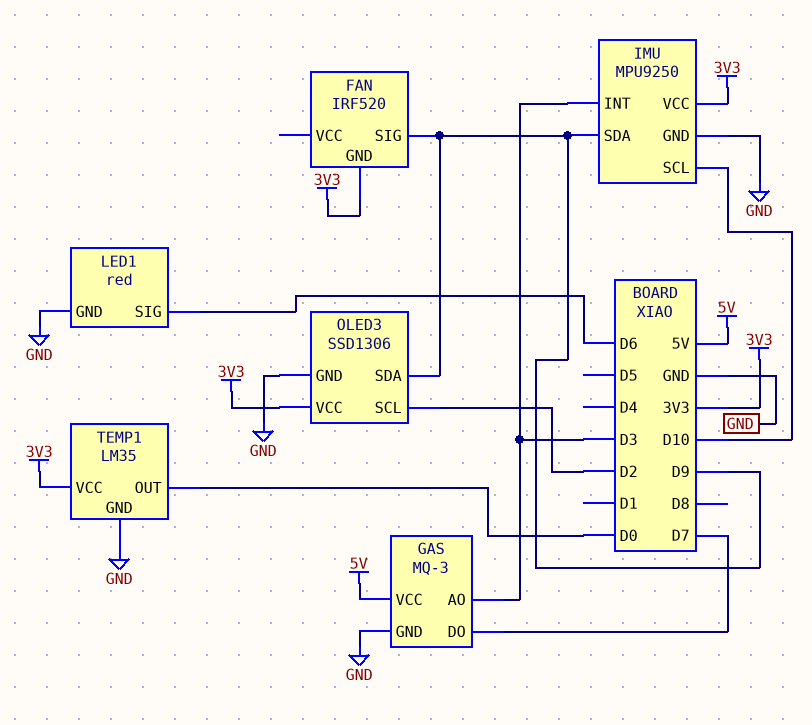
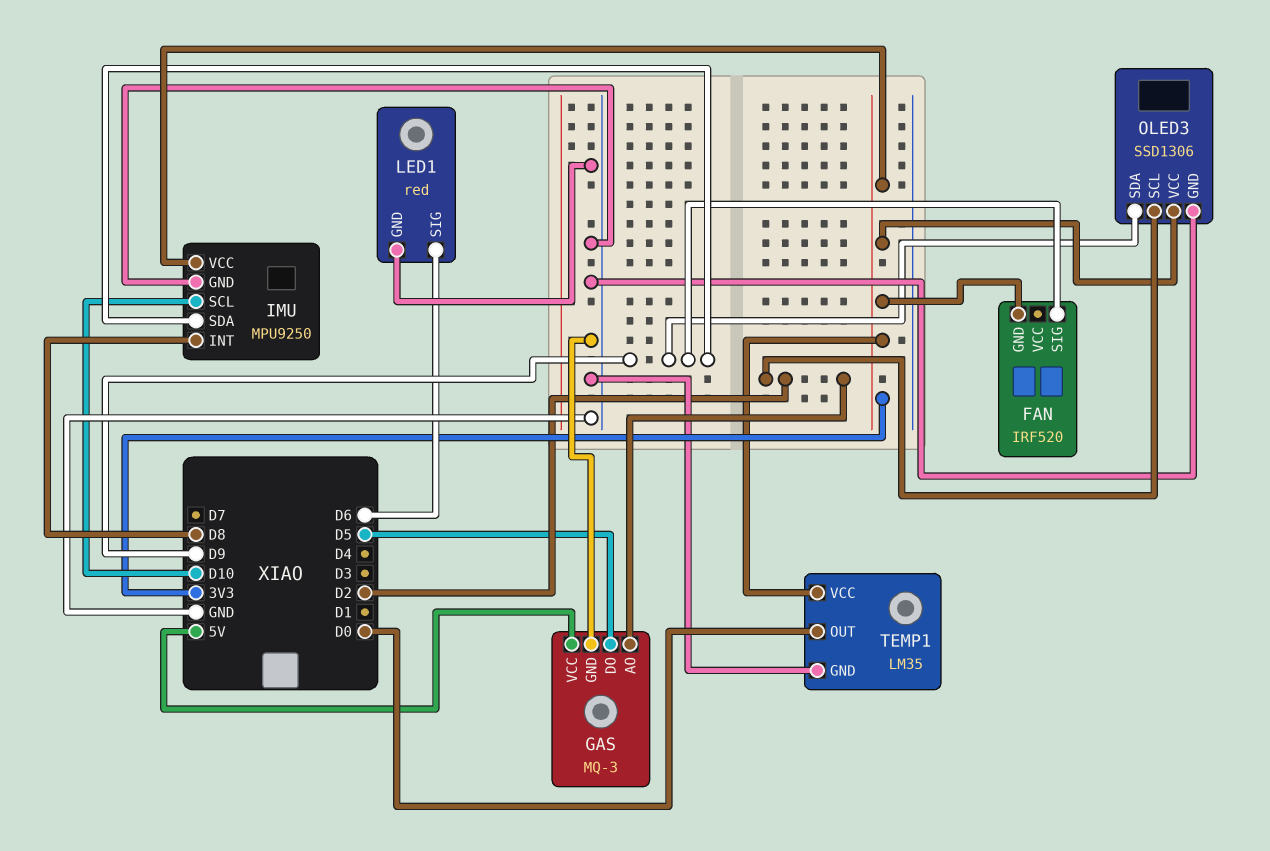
GAS pin AO: D3 -> D2
GAS pin DO: D7 -> D5
IMU pin INT: D3 -> D8

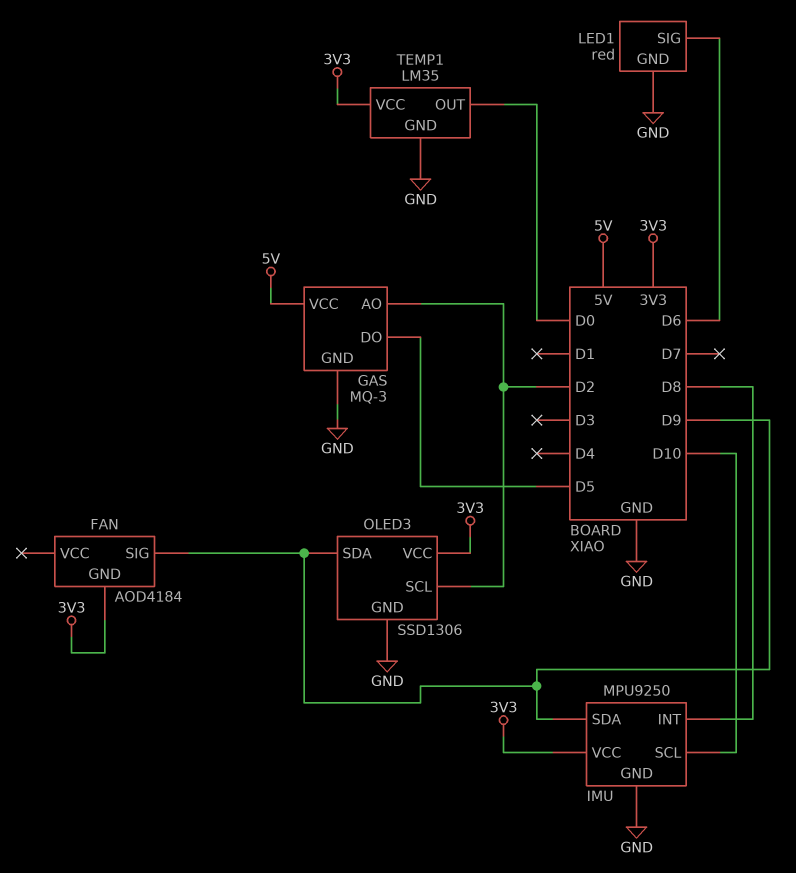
FAN: IRF520 -> AOD4184

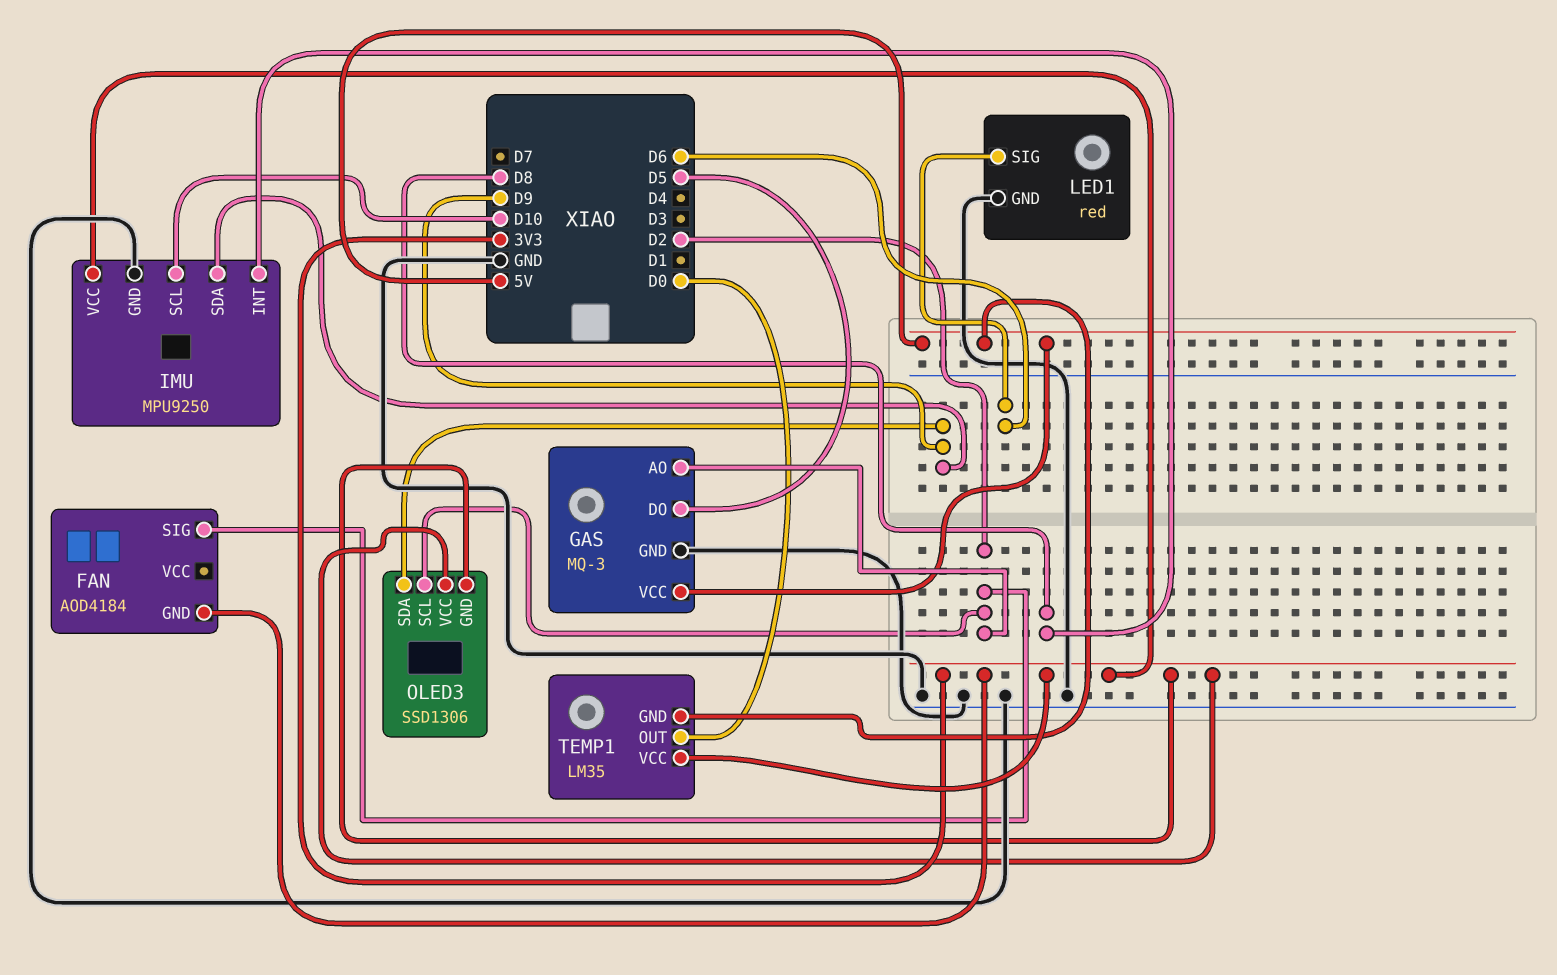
FAN pin SIG: D9 -> D2
OLED3 pin GND: GND -> 3V3
TEMP1 pin GND: GND -> 5V

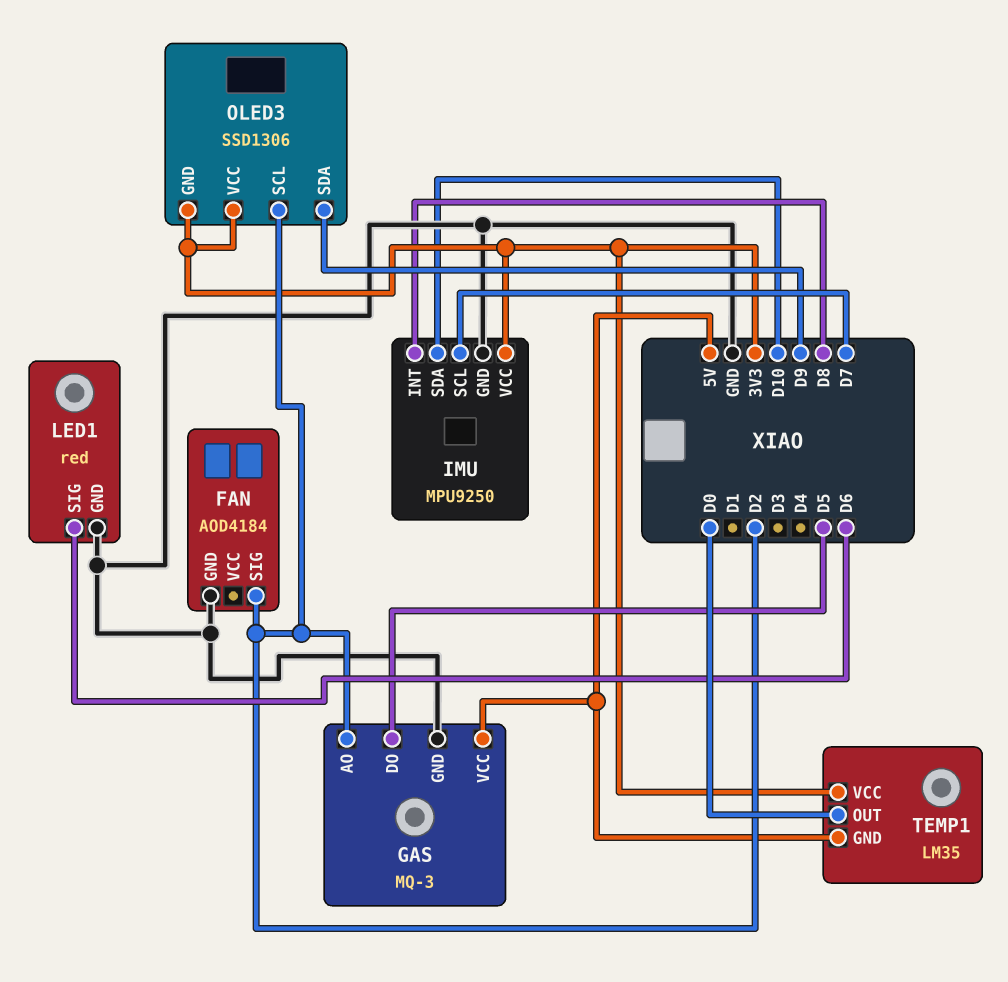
FAN pin GND: 3V3 -> GND
IMU pin SCL: D10 -> D7
IMU pin SDA: D9 -> D10

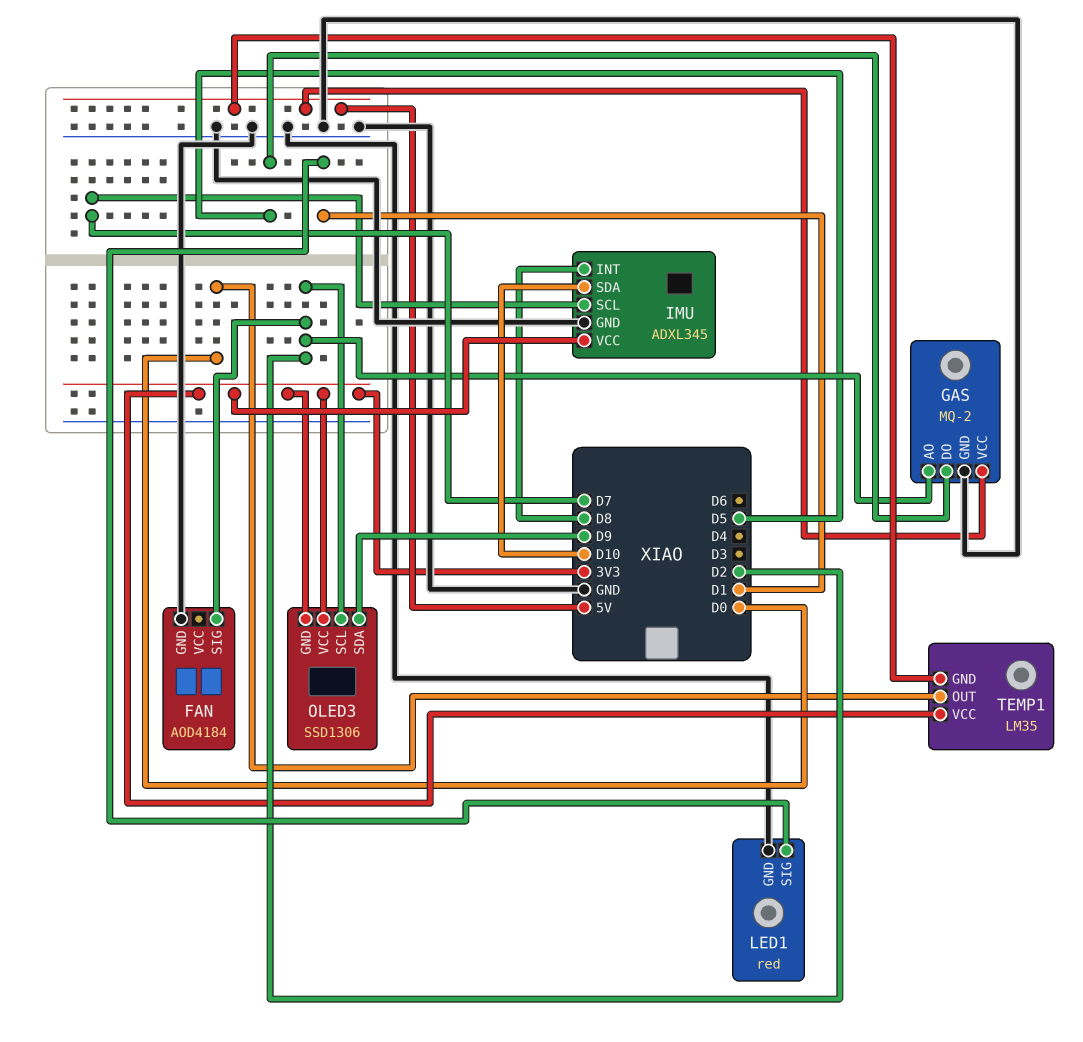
GAS: MQ-3 -> MQ-2
IMU: MPU9250 -> ADXL345
LED1 pin SIG: D6 -> D1

